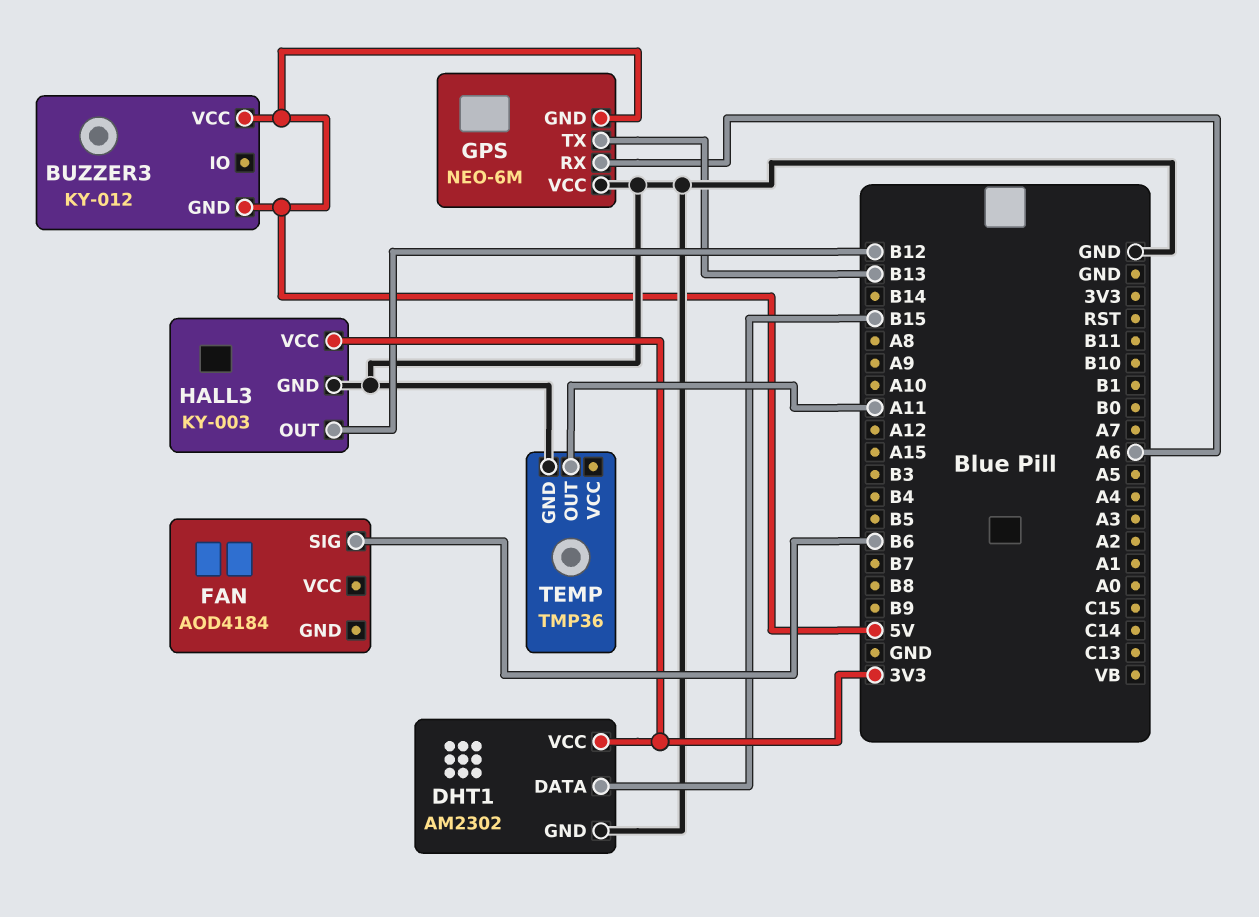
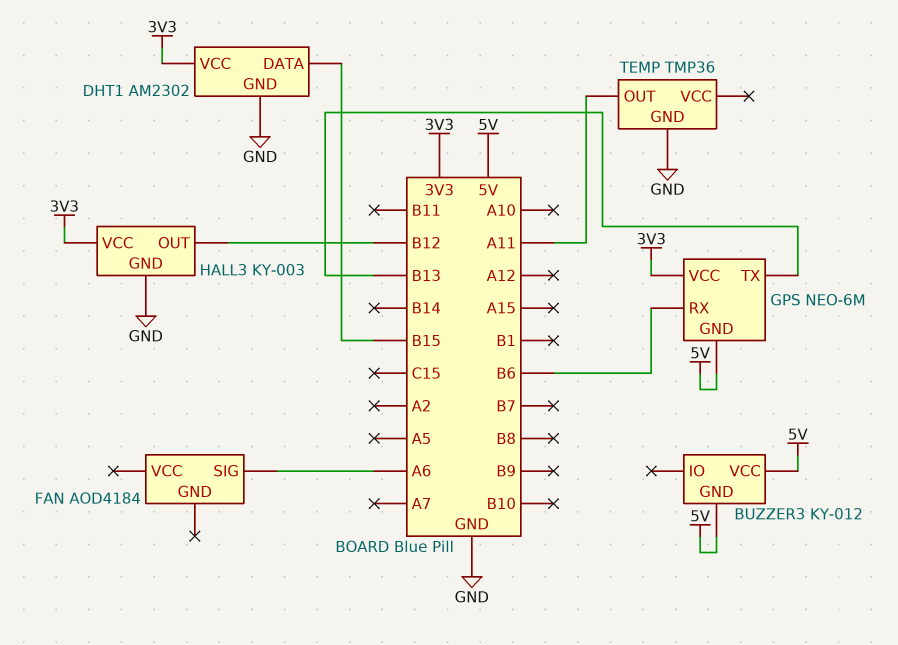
FAN pin SIG: B6 -> A6
GPS pin RX: A6 -> B6
GPS pin VCC: GND -> 3V3

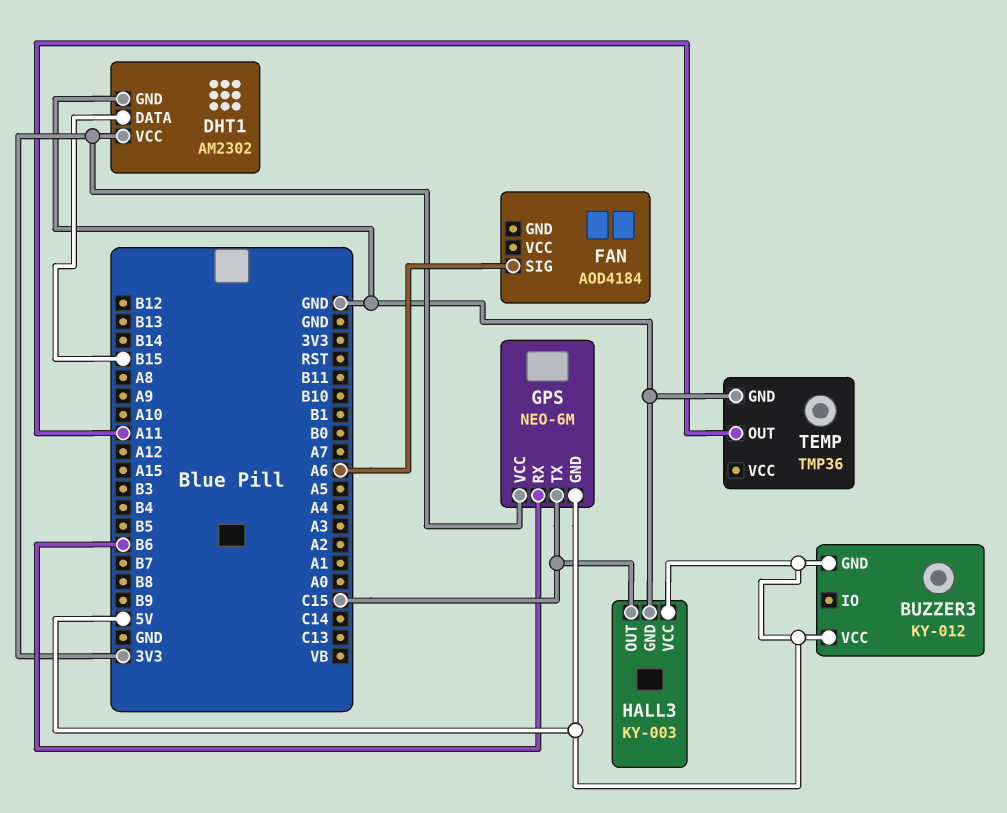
GPS pin TX: B13 -> C15
HALL3 pin OUT: B12 -> C15
HALL3 pin VCC: 3V3 -> 5V

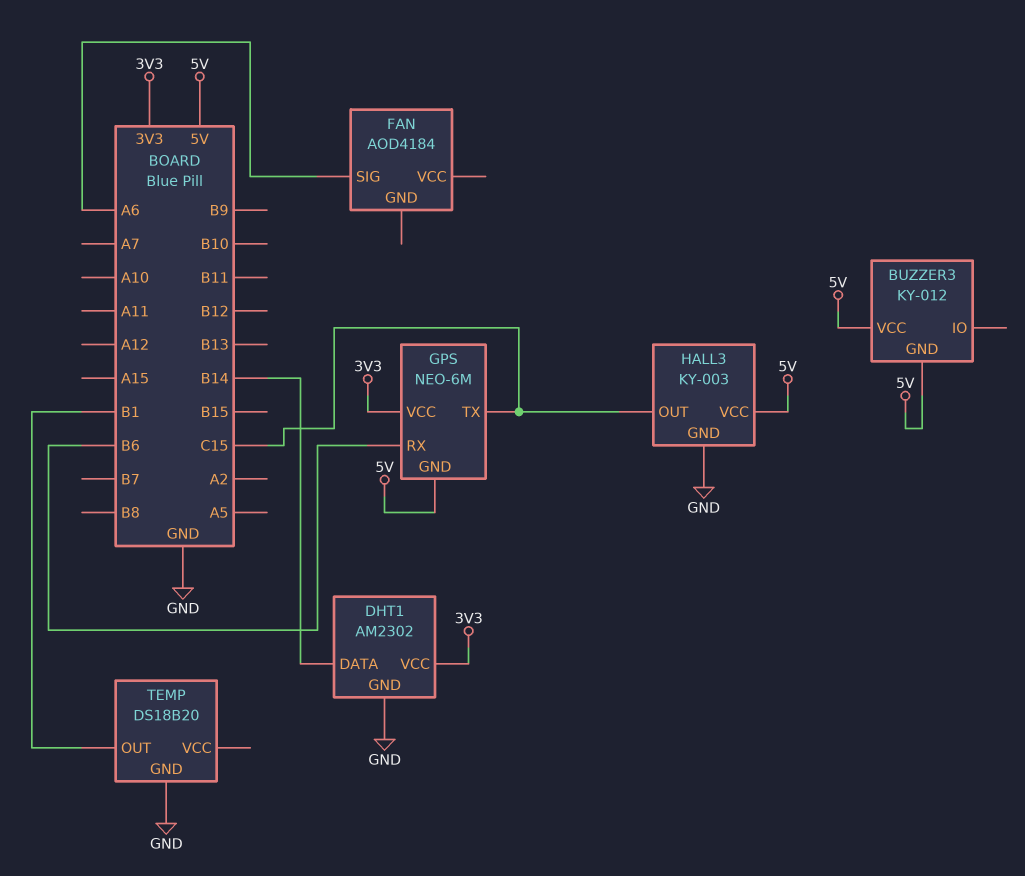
DHT1 pin DATA: B15 -> B14
TEMP: TMP36 -> DS18B20
TEMP pin OUT: A11 -> B1

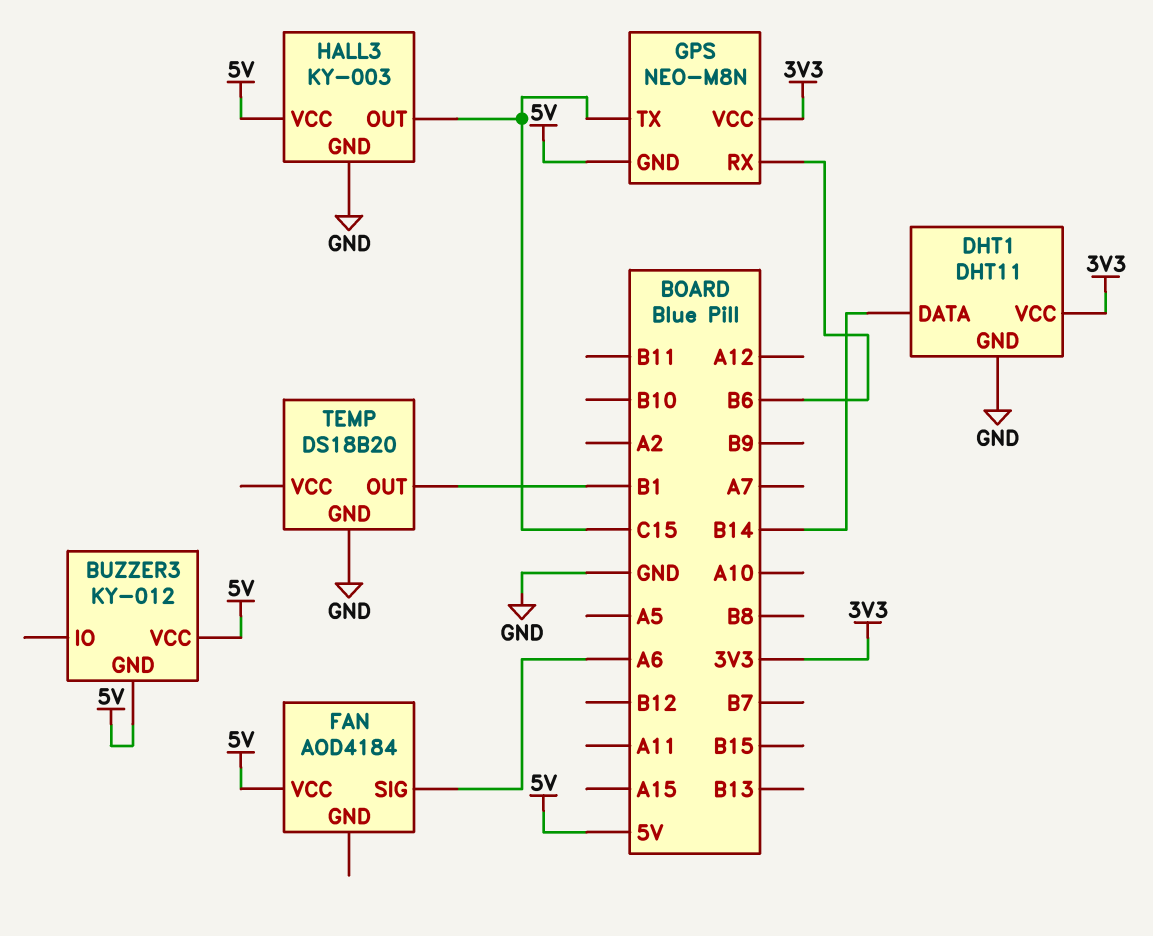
DHT1: AM2302 -> DHT11
FAN pin VCC: none -> 5V
GPS: NEO-6M -> NEO-M8N

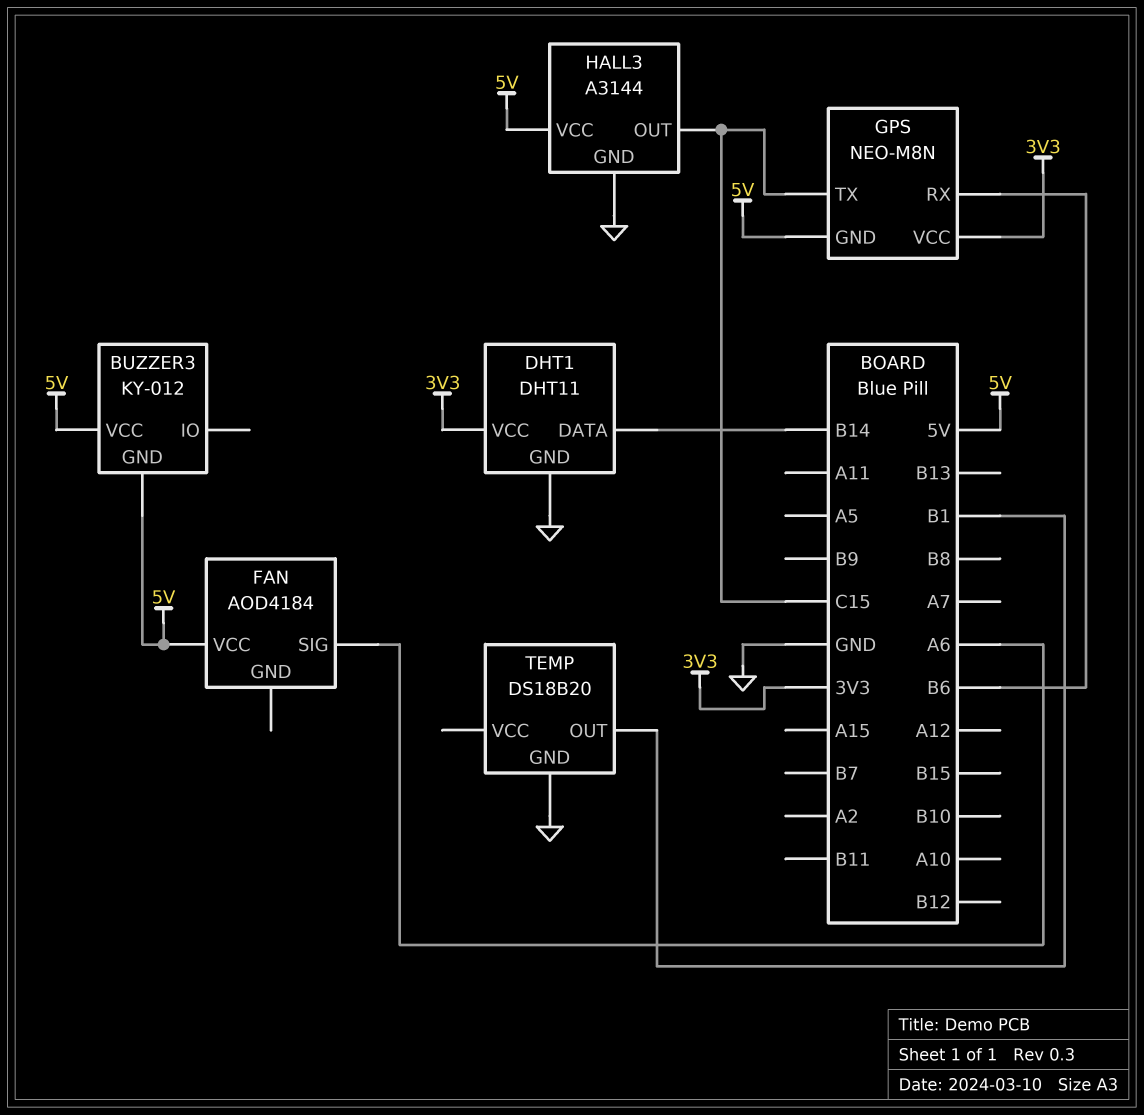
HALL3: KY-003 -> A3144

